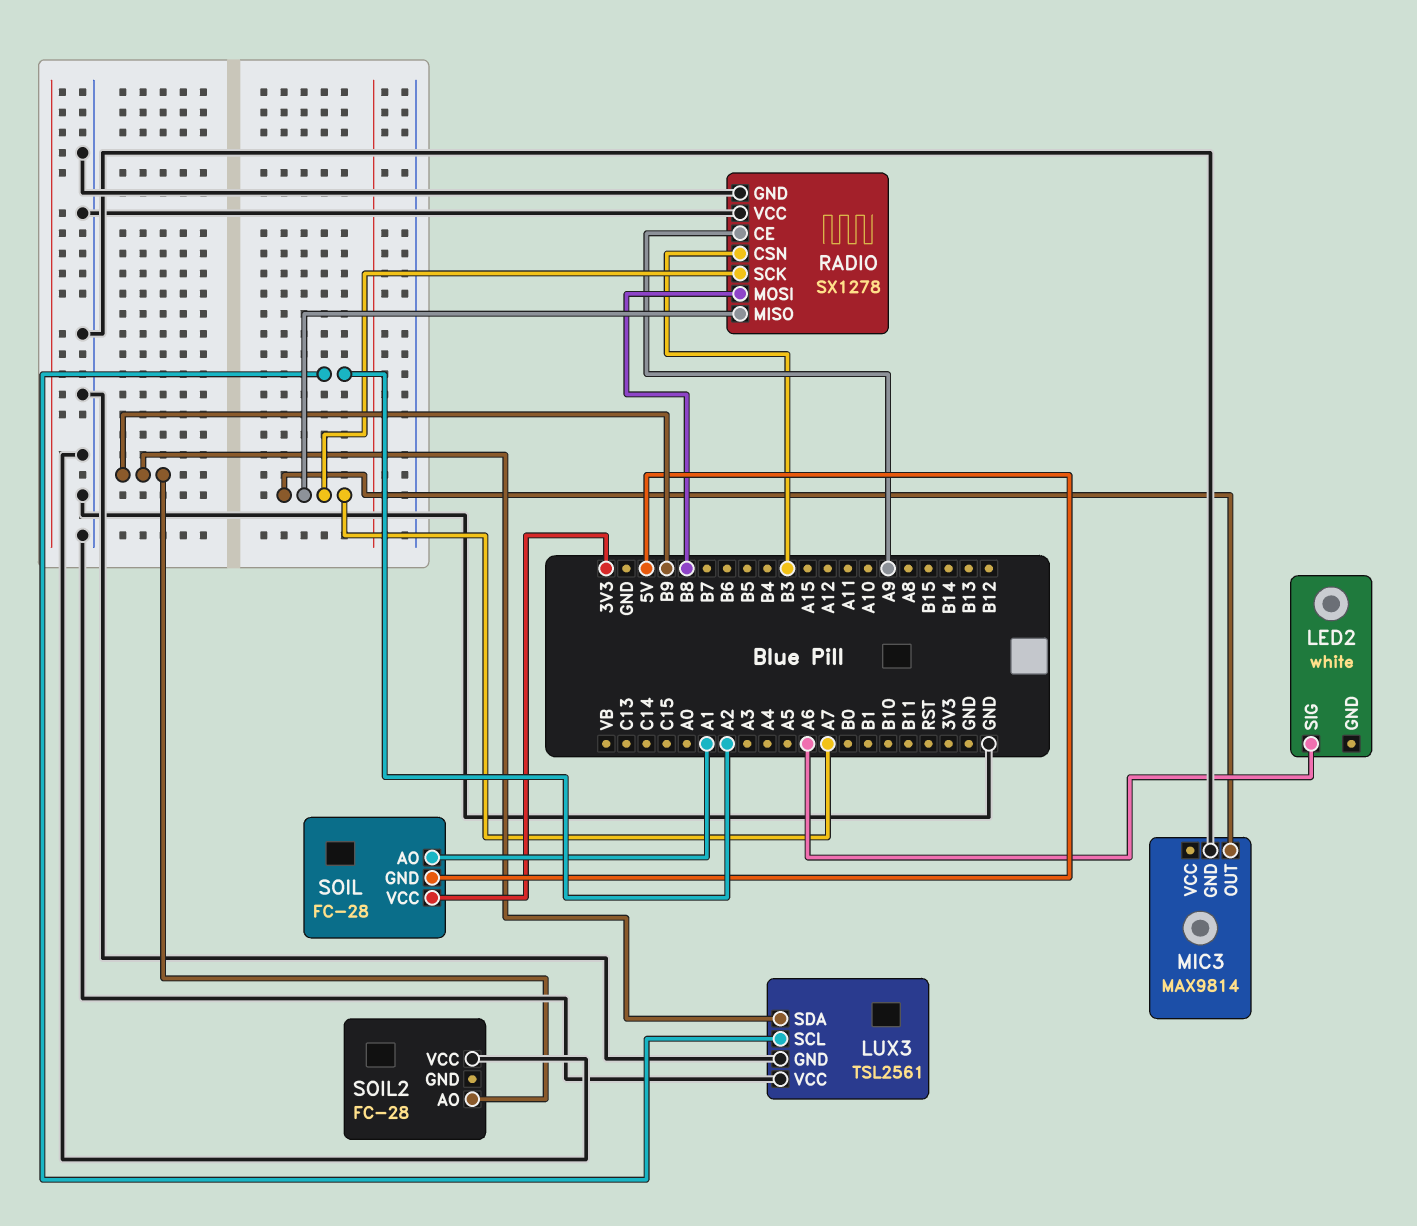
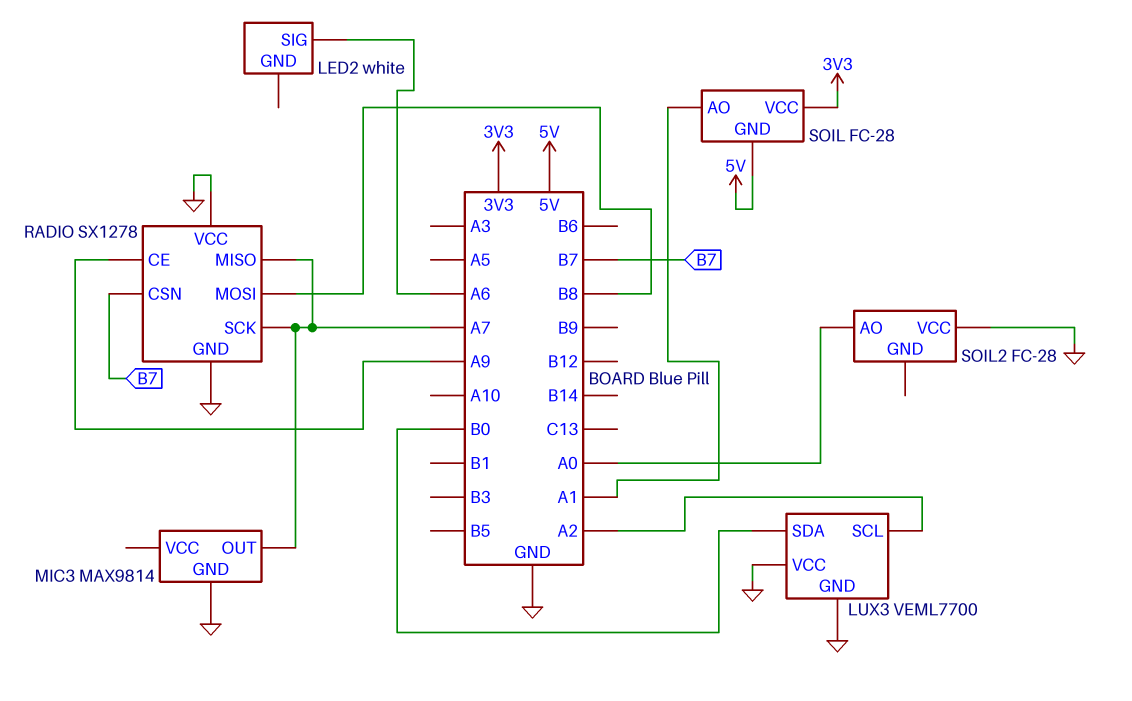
LUX3: TSL2561 -> VEML7700
LUX3 pin SDA: B9 -> B0
RADIO pin CSN: B3 -> B7
SOIL2 pin AO: B9 -> A0

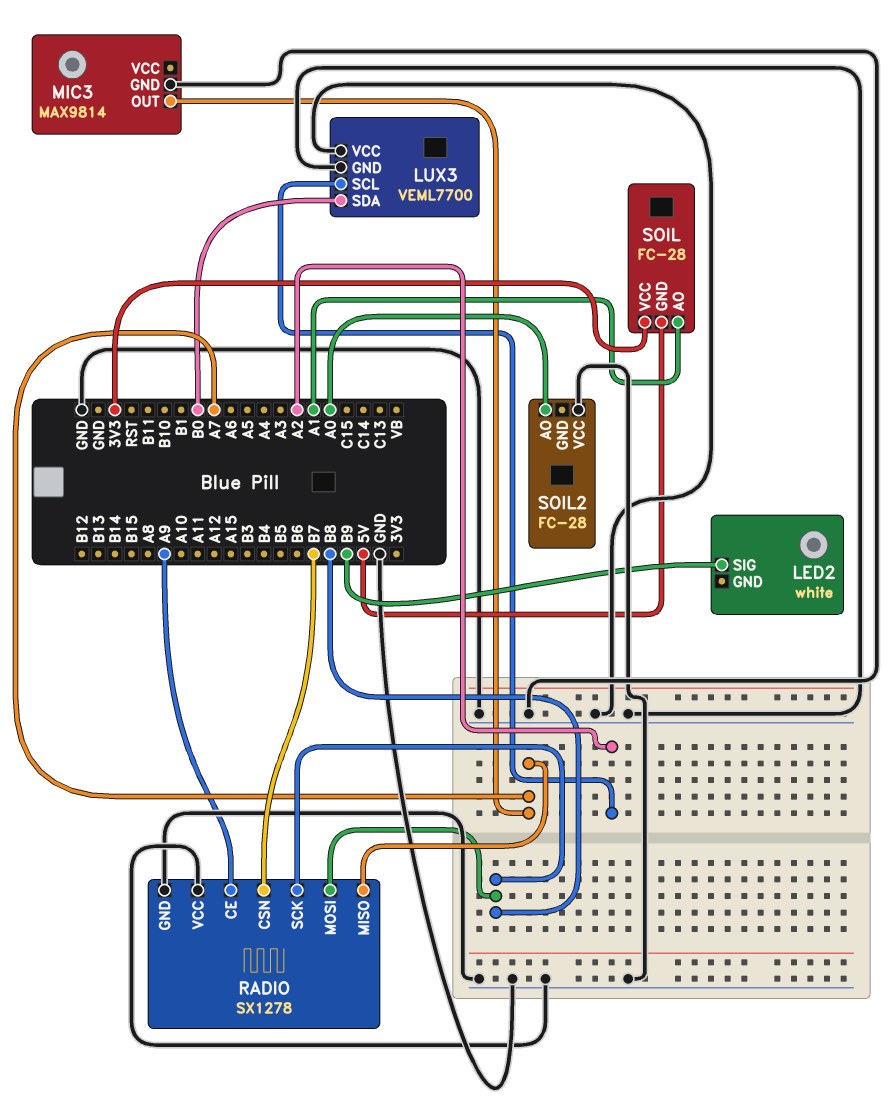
LED2 pin SIG: A6 -> B9
RADIO pin SCK: A7 -> B8

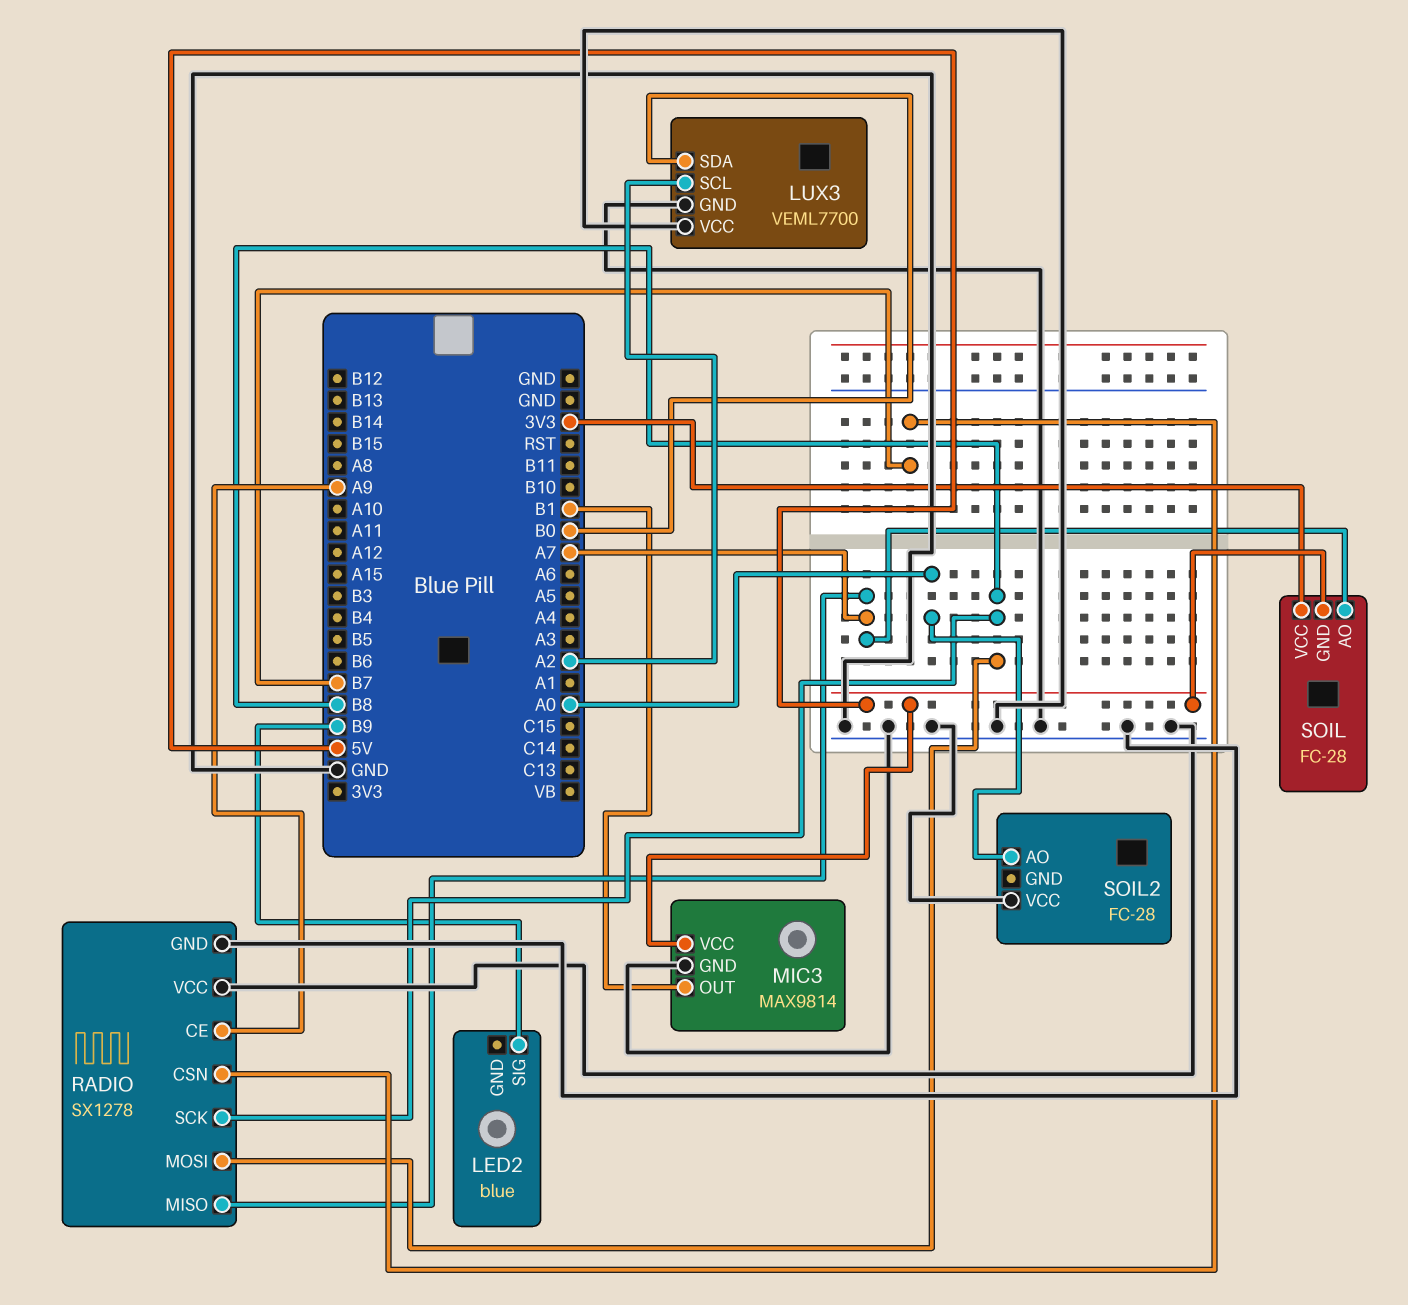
LED2: white -> blue
MIC3 pin OUT: A7 -> B1
MIC3 pin VCC: none -> 5V
SOIL pin AO: A1 -> A7

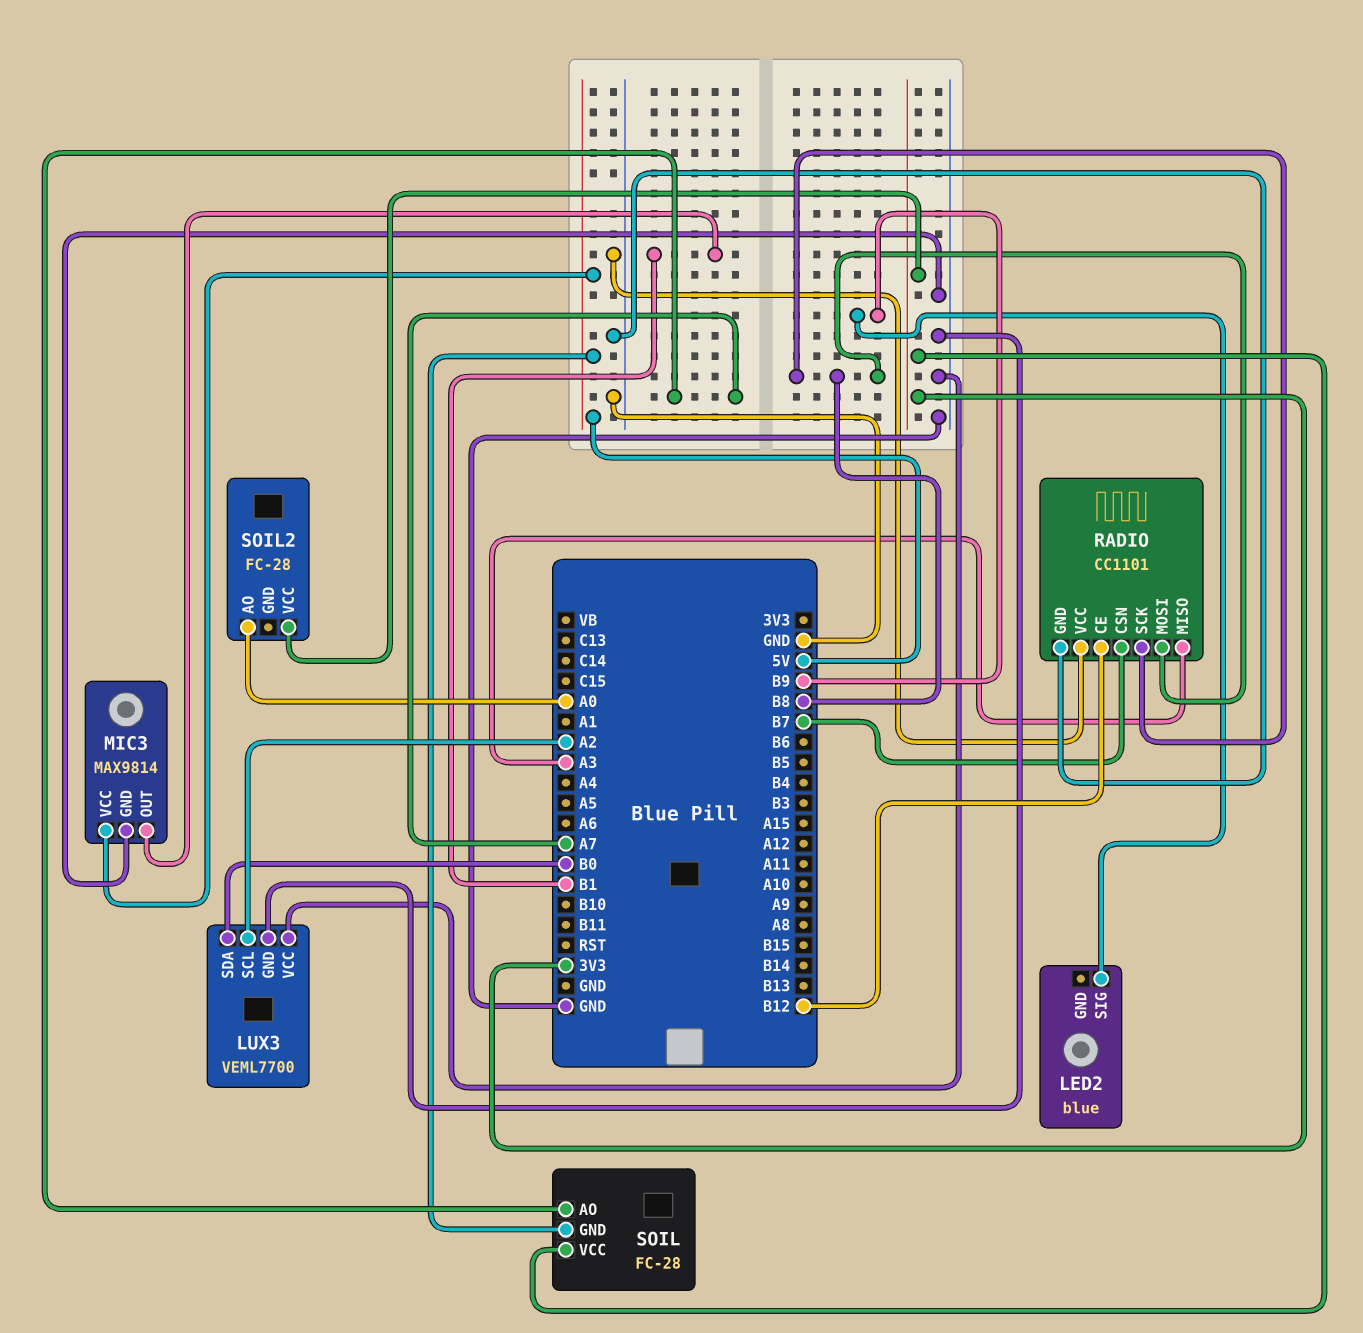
RADIO: SX1278 -> CC1101
RADIO pin CE: A9 -> B12
RADIO pin MISO: A7 -> A3
SOIL2 pin VCC: GND -> 3V3

